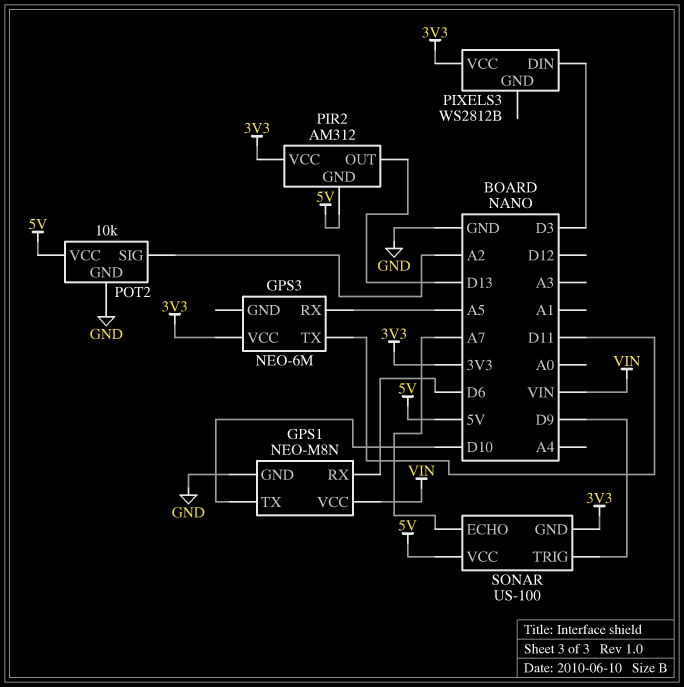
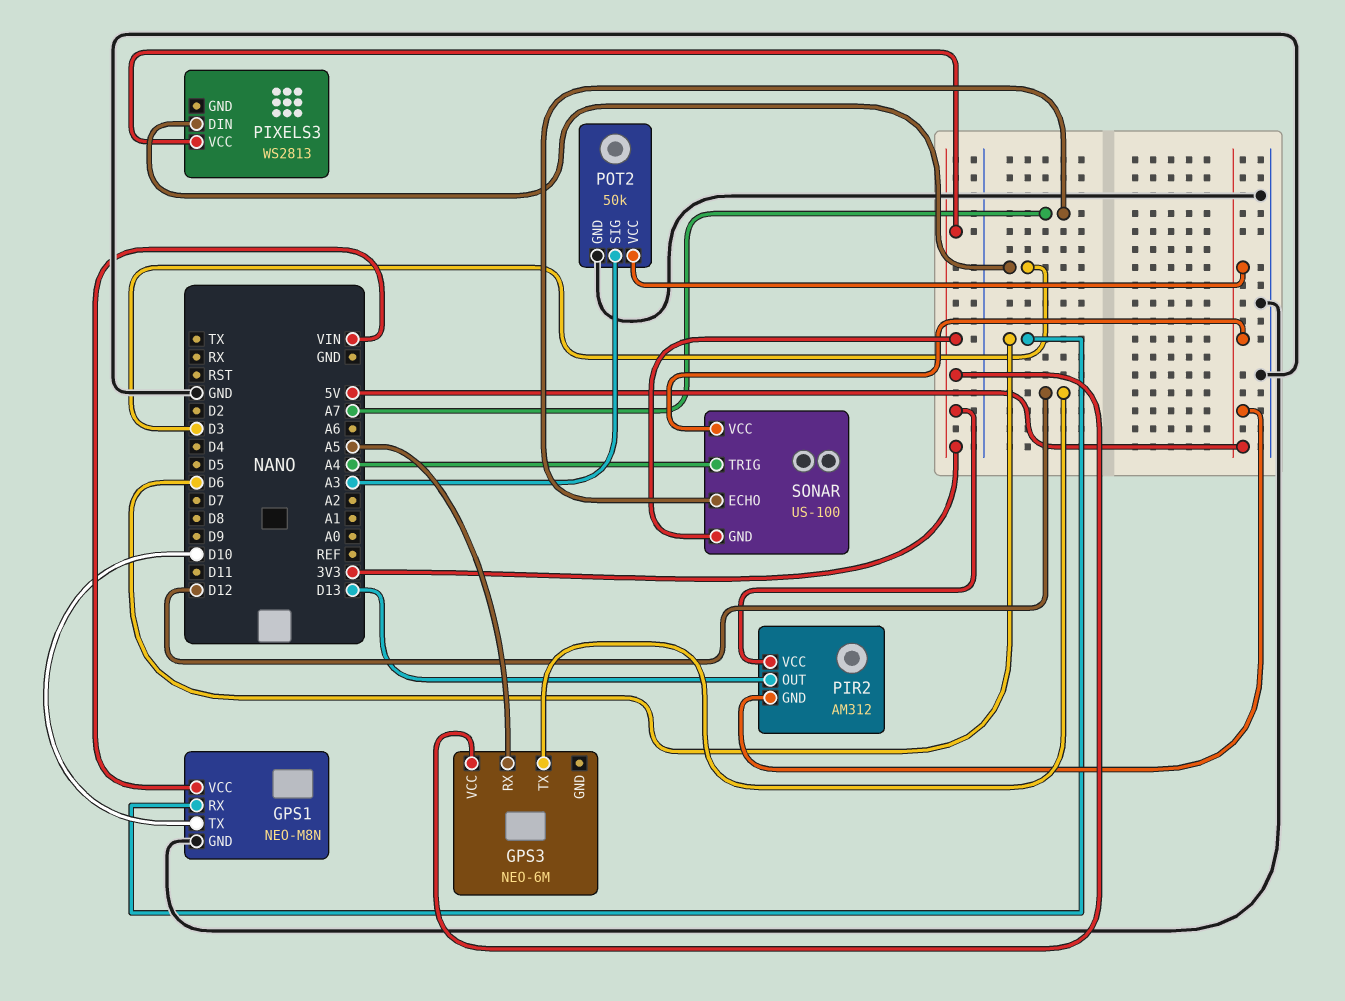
GPS3 pin TX: D11 -> D12
PIXELS3: WS2812B -> WS2813
POT2: 10k -> 50k
POT2 pin SIG: A2 -> A3
SONAR pin TRIG: D9 -> A4

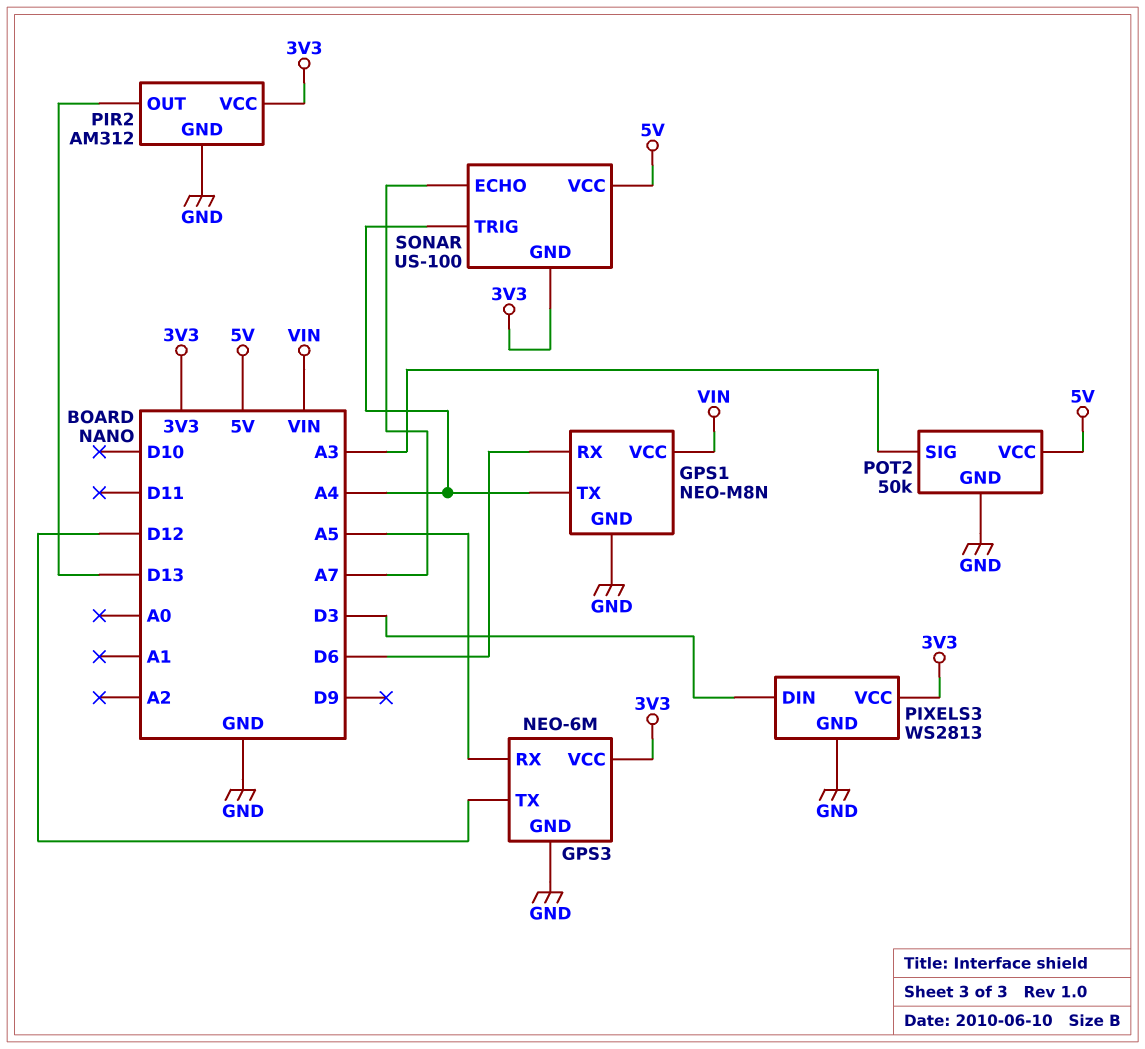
GPS1 pin TX: D10 -> A4
GPS3 pin GND: none -> GND
PIR2 pin GND: 5V -> GND
PIXELS3 pin GND: none -> GND

